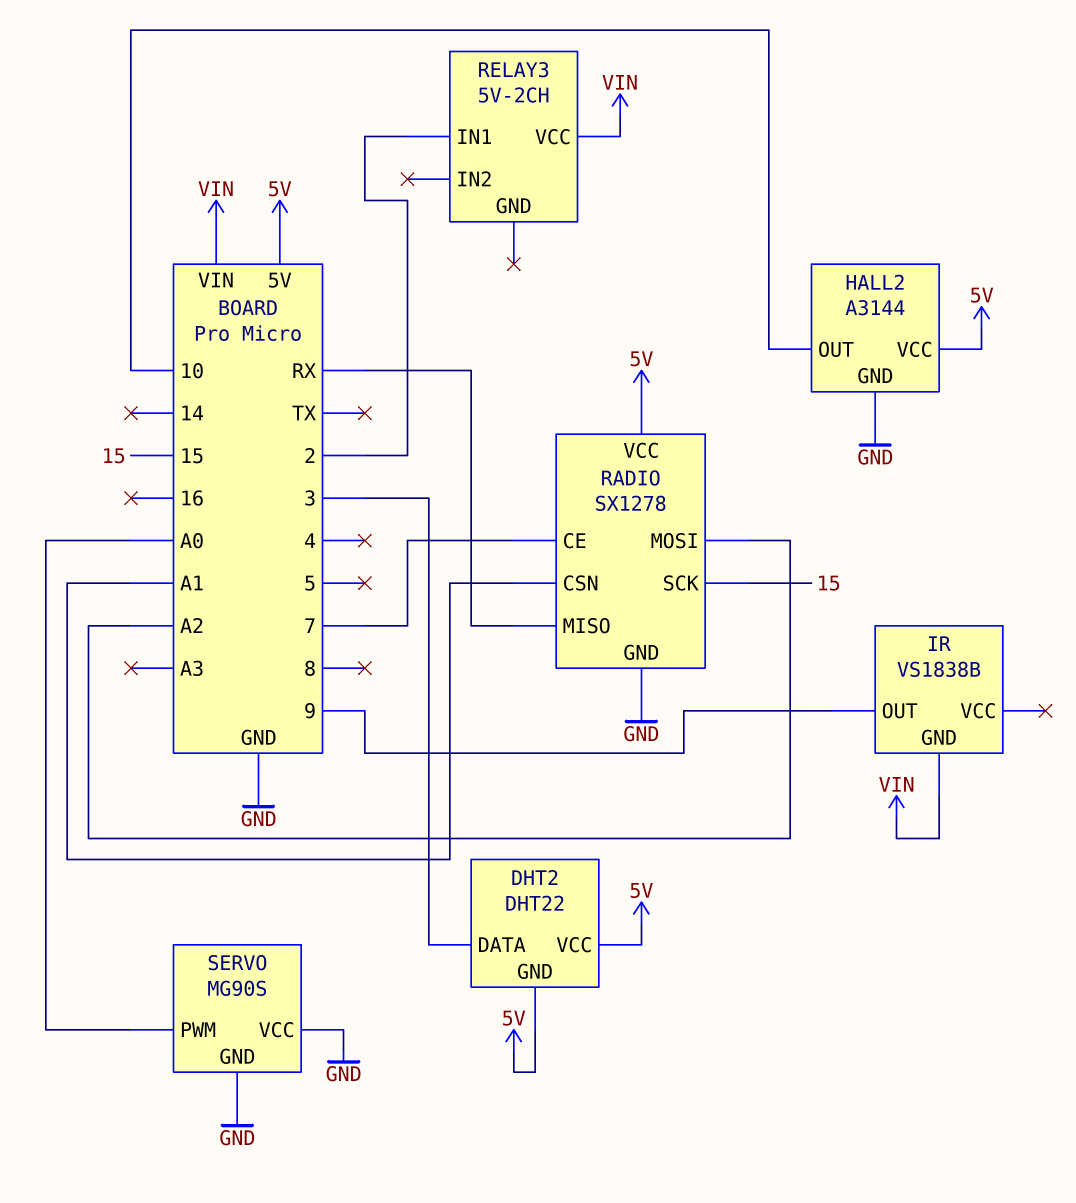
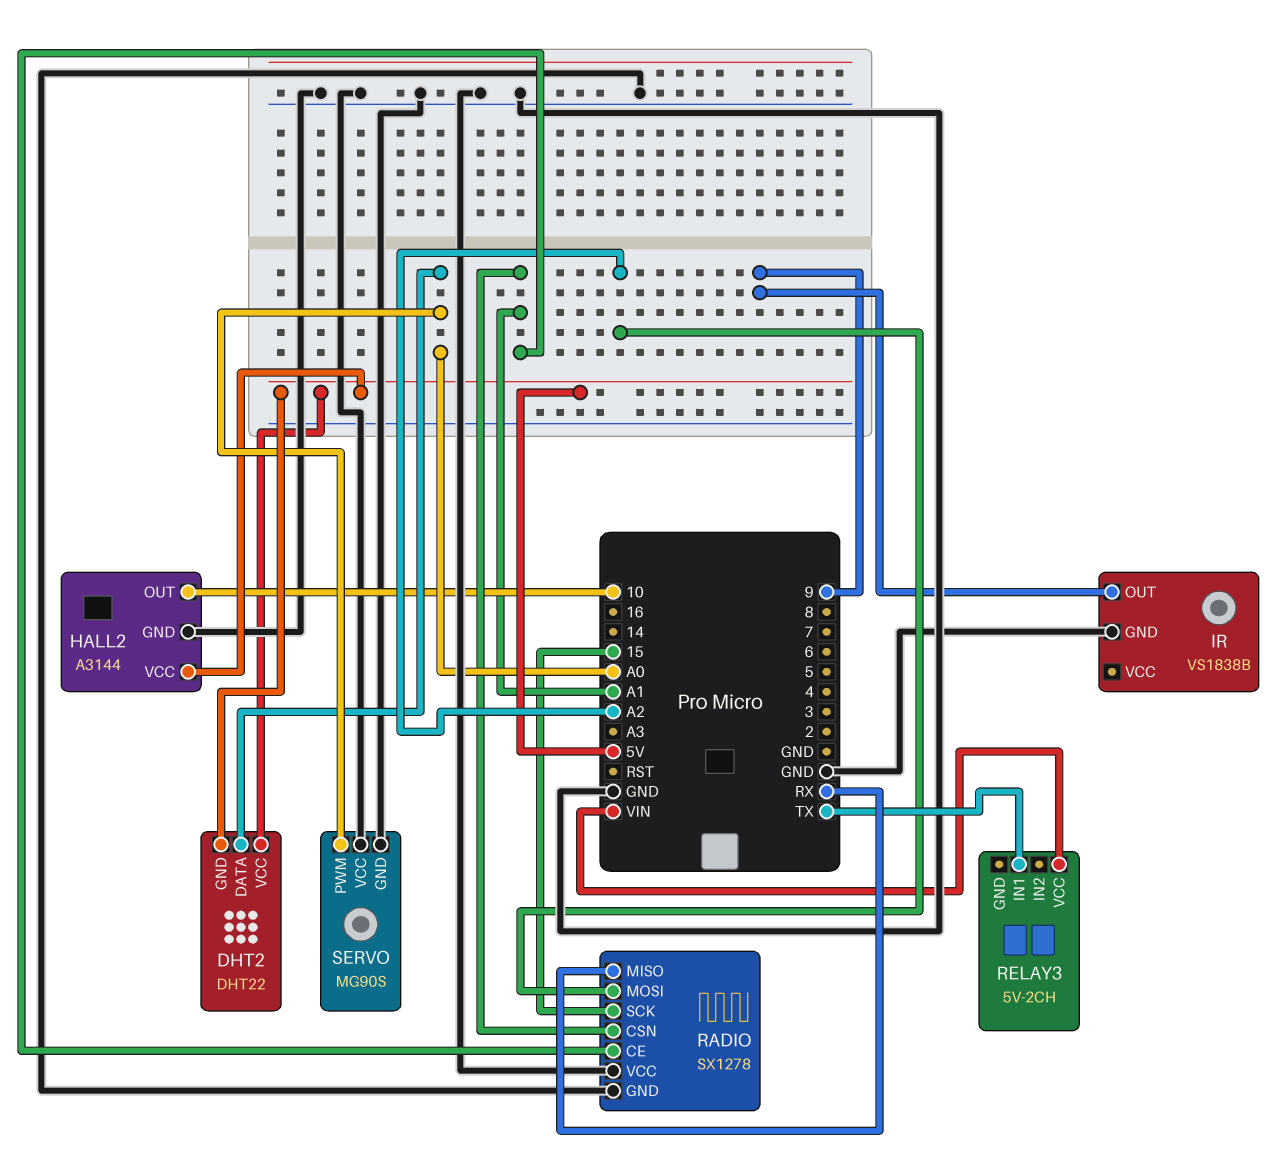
DHT2 pin DATA: 3 -> A0
IR pin GND: VIN -> GND
RADIO pin CE: 7 -> A1
RADIO pin VCC: 5V -> GND
RELAY3 pin IN1: 2 -> TX

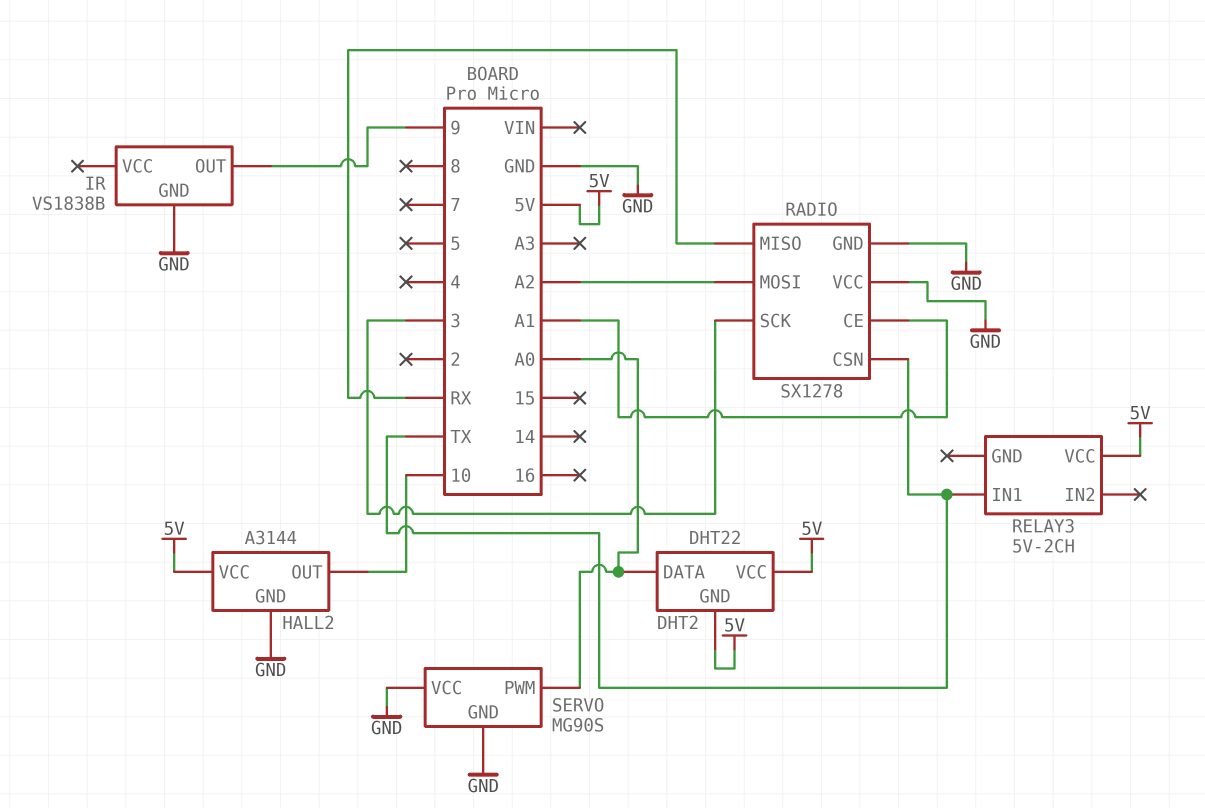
RADIO pin CSN: A1 -> TX
RADIO pin SCK: 15 -> 3
RELAY3 pin VCC: VIN -> 5V

